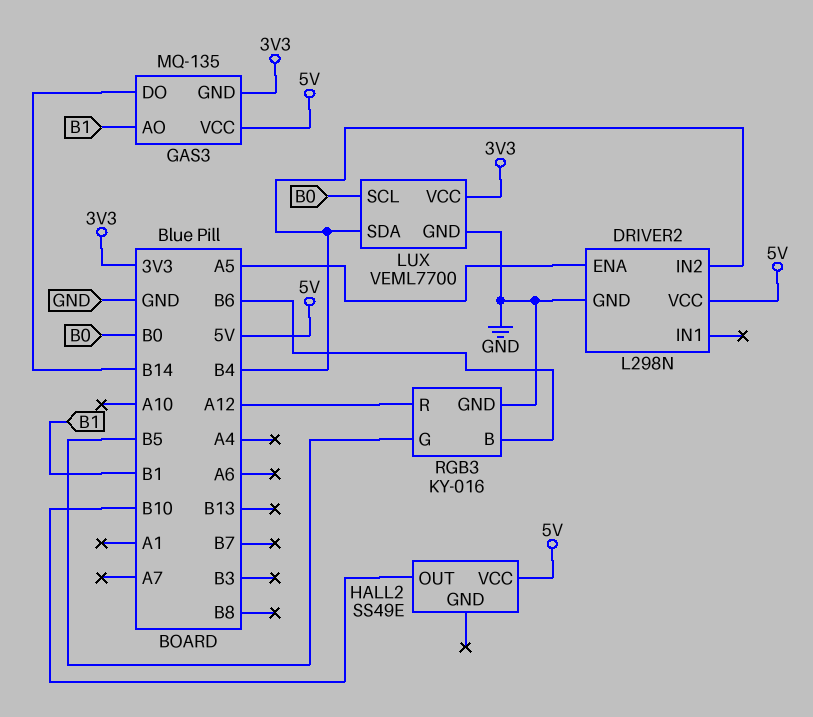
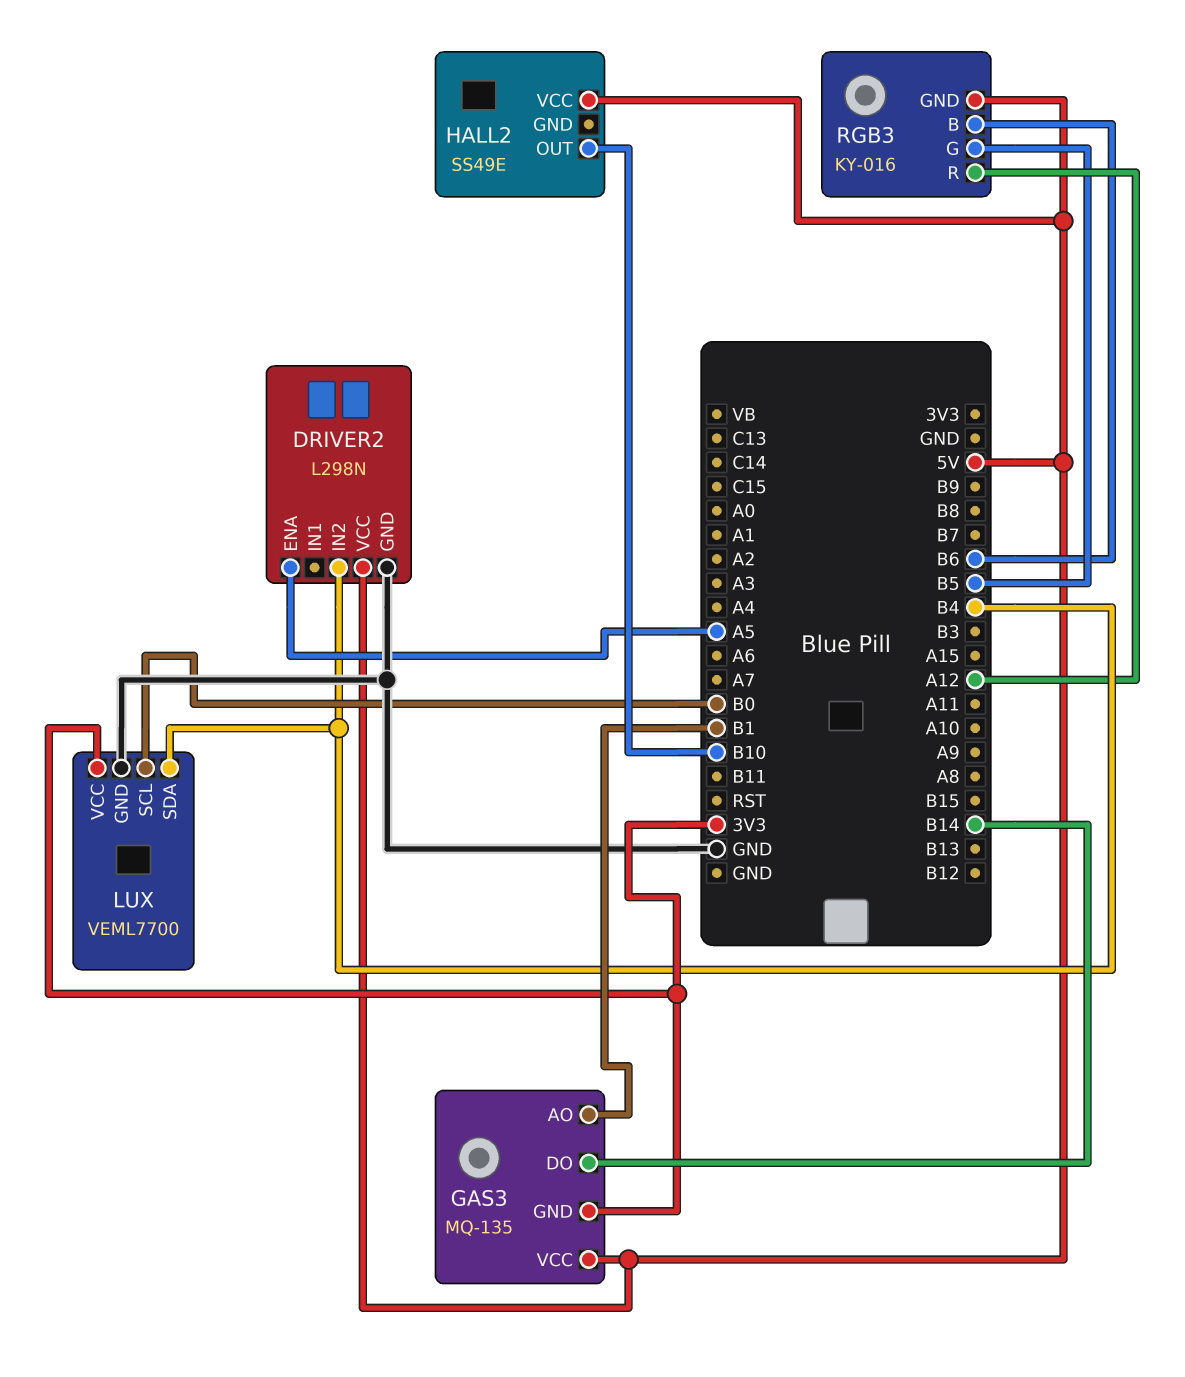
RGB3 pin GND: GND -> 5V

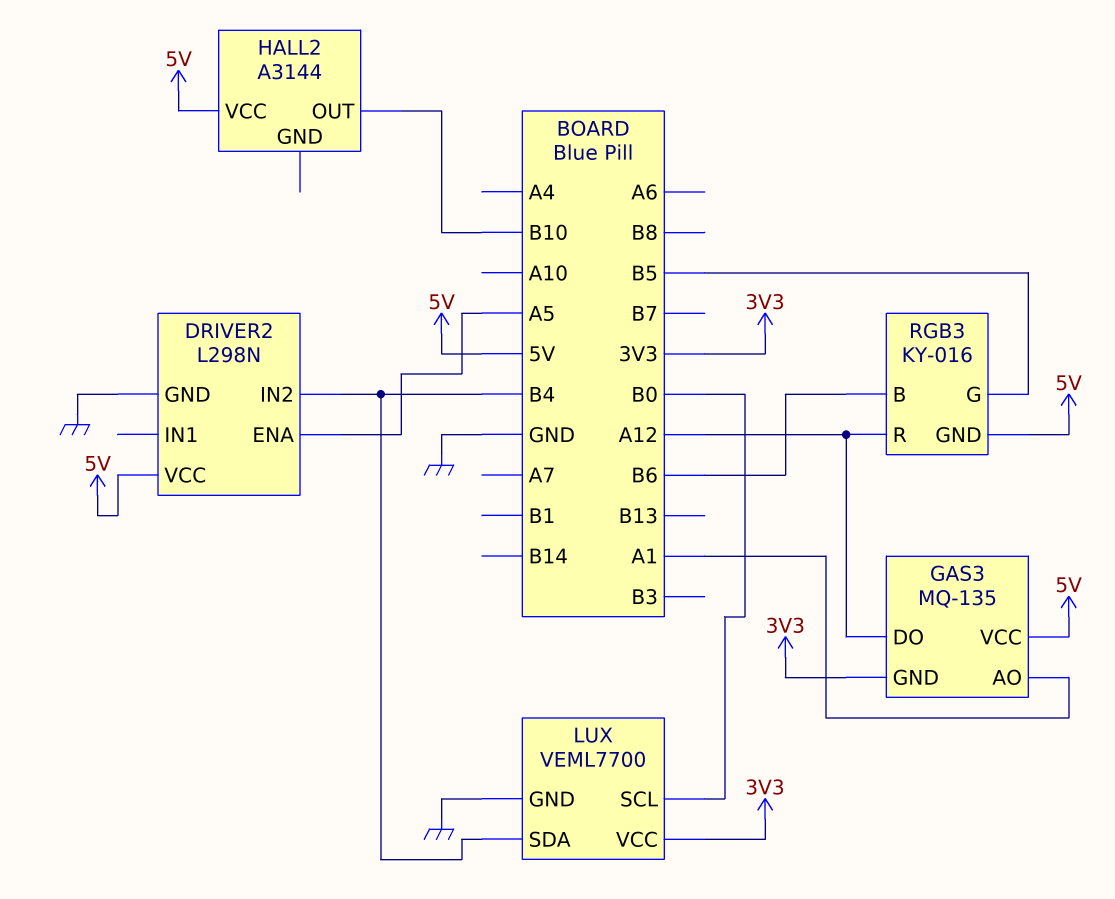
GAS3 pin AO: B1 -> A1
GAS3 pin DO: B14 -> A12
HALL2: SS49E -> A3144

